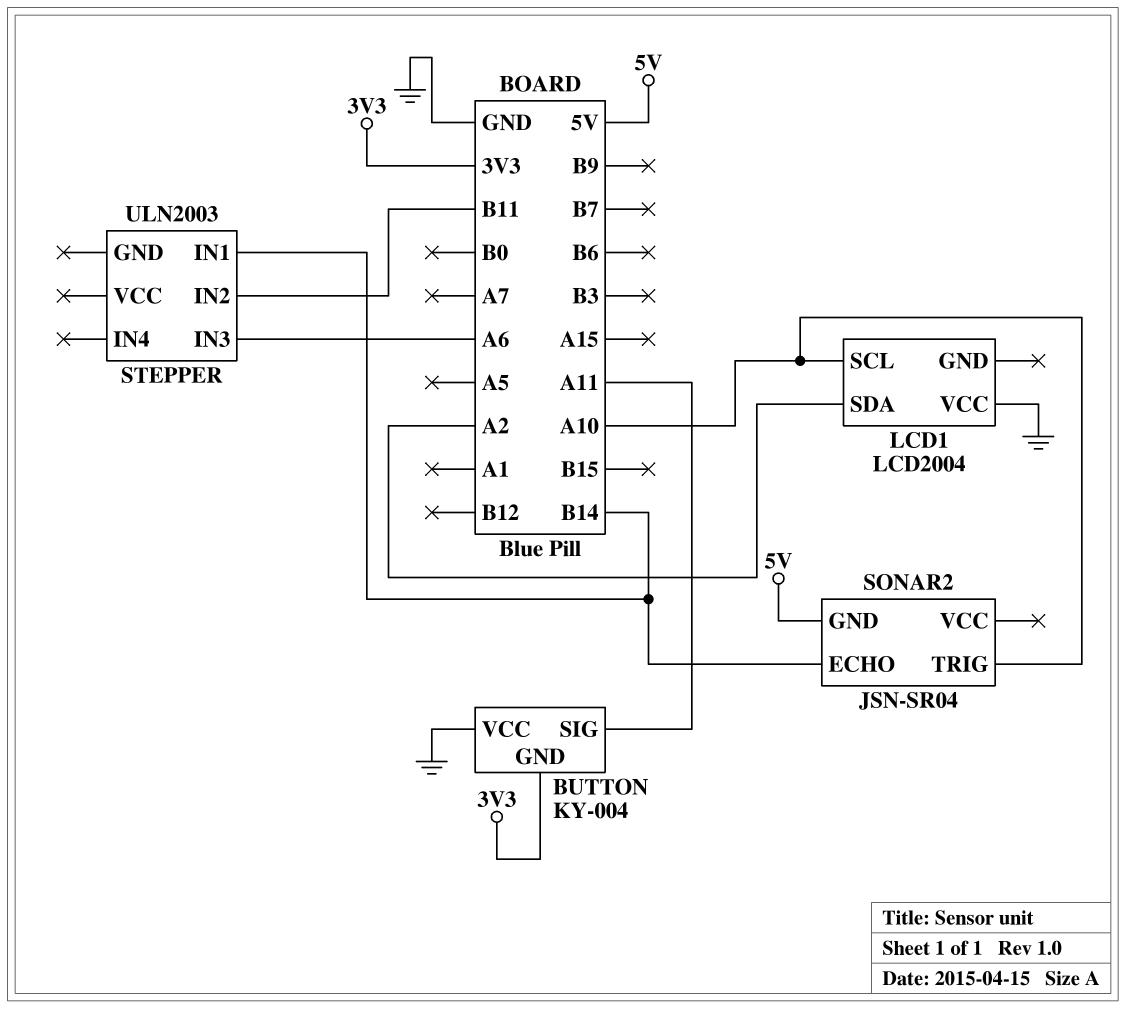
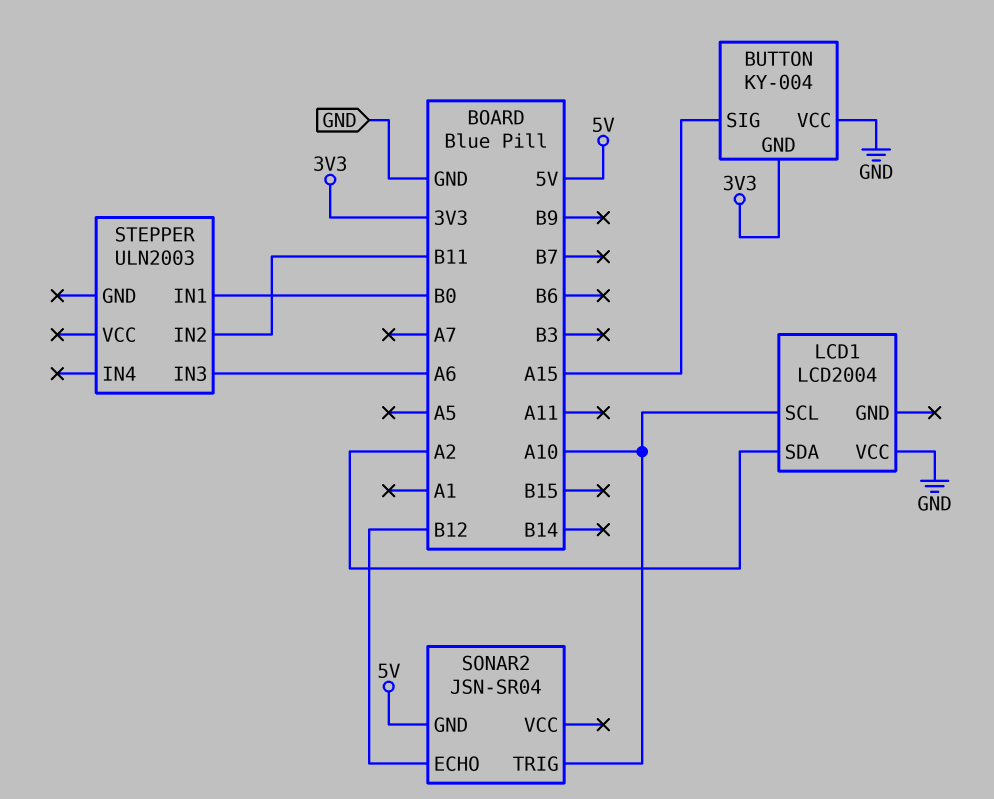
BUTTON pin SIG: A11 -> A15
SONAR2 pin ECHO: B14 -> B12
STEPPER pin IN1: B14 -> B0

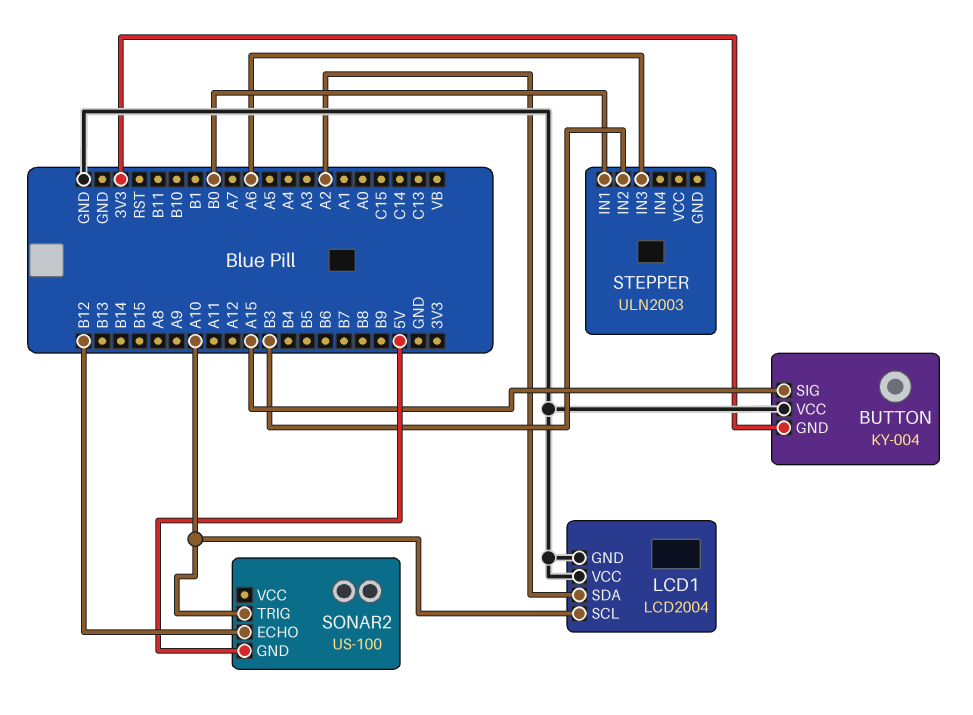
LCD1 pin GND: none -> GND
SONAR2: JSN-SR04 -> US-100
STEPPER pin IN2: B11 -> B3

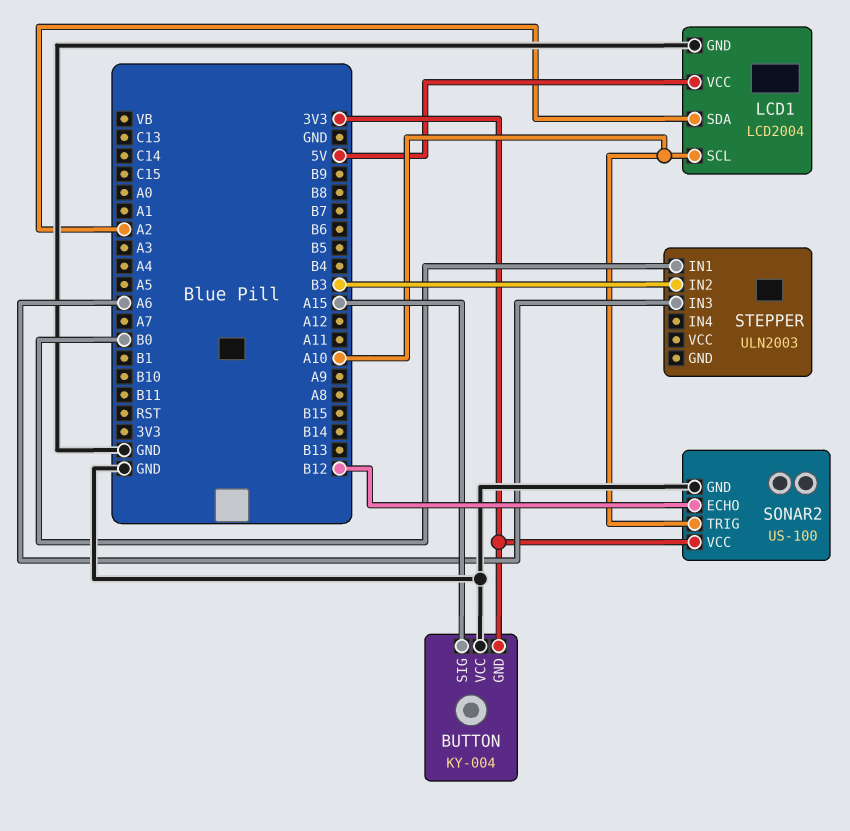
LCD1 pin VCC: GND -> 5V
SONAR2 pin GND: 5V -> GND
SONAR2 pin VCC: none -> 3V3

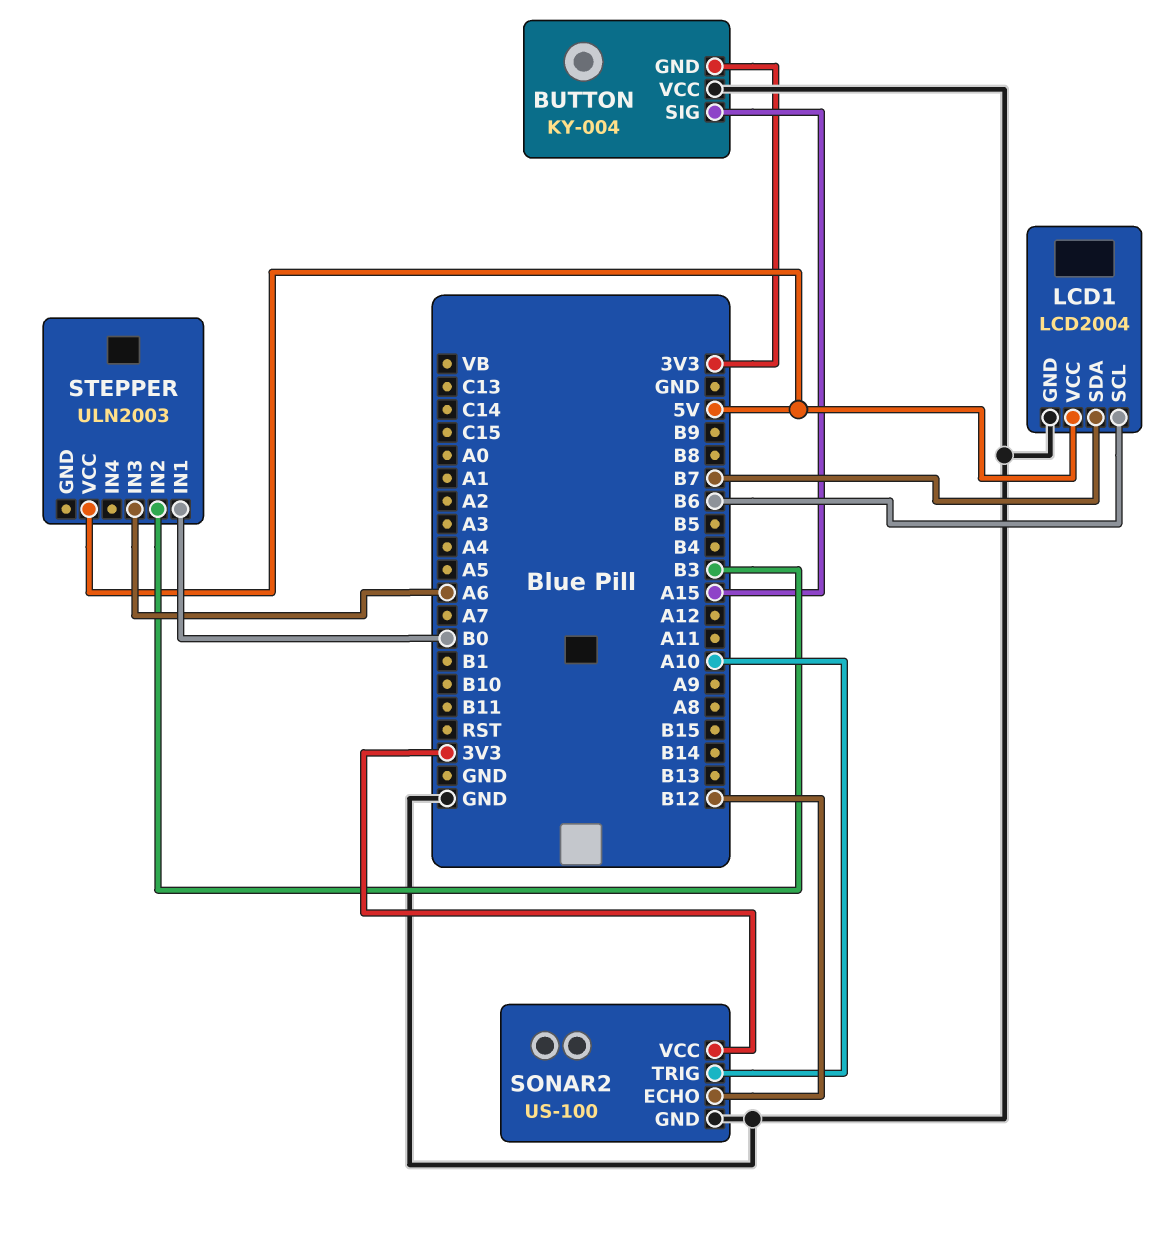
LCD1 pin SCL: A10 -> B6
LCD1 pin SDA: A2 -> B7
STEPPER pin VCC: none -> 5V

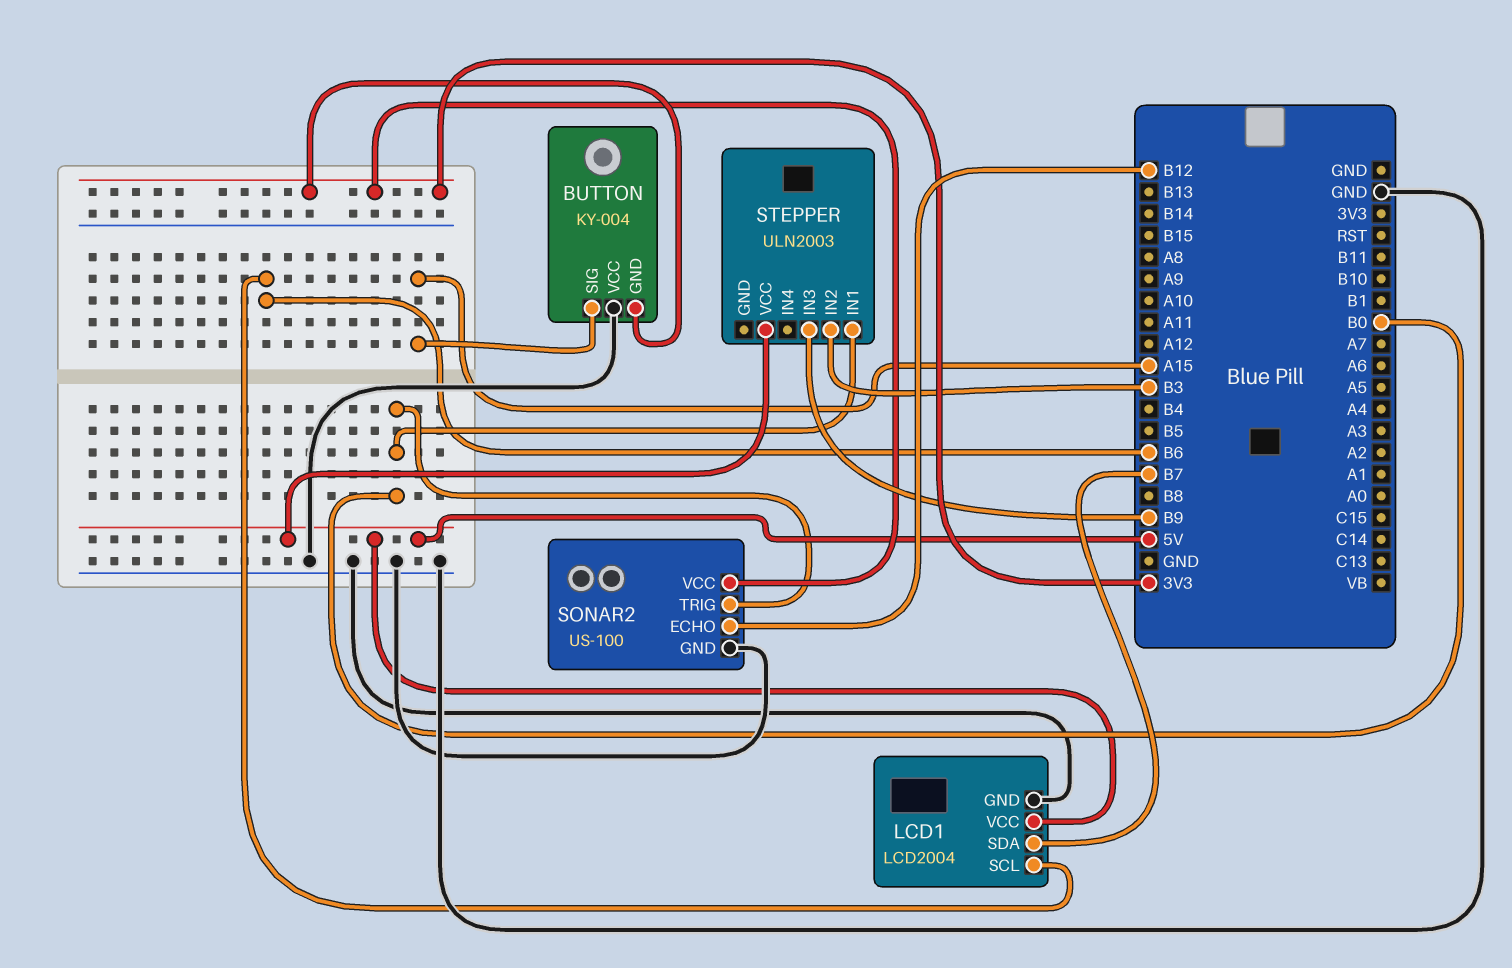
SONAR2 pin TRIG: A10 -> B0
STEPPER pin IN3: A6 -> B9

